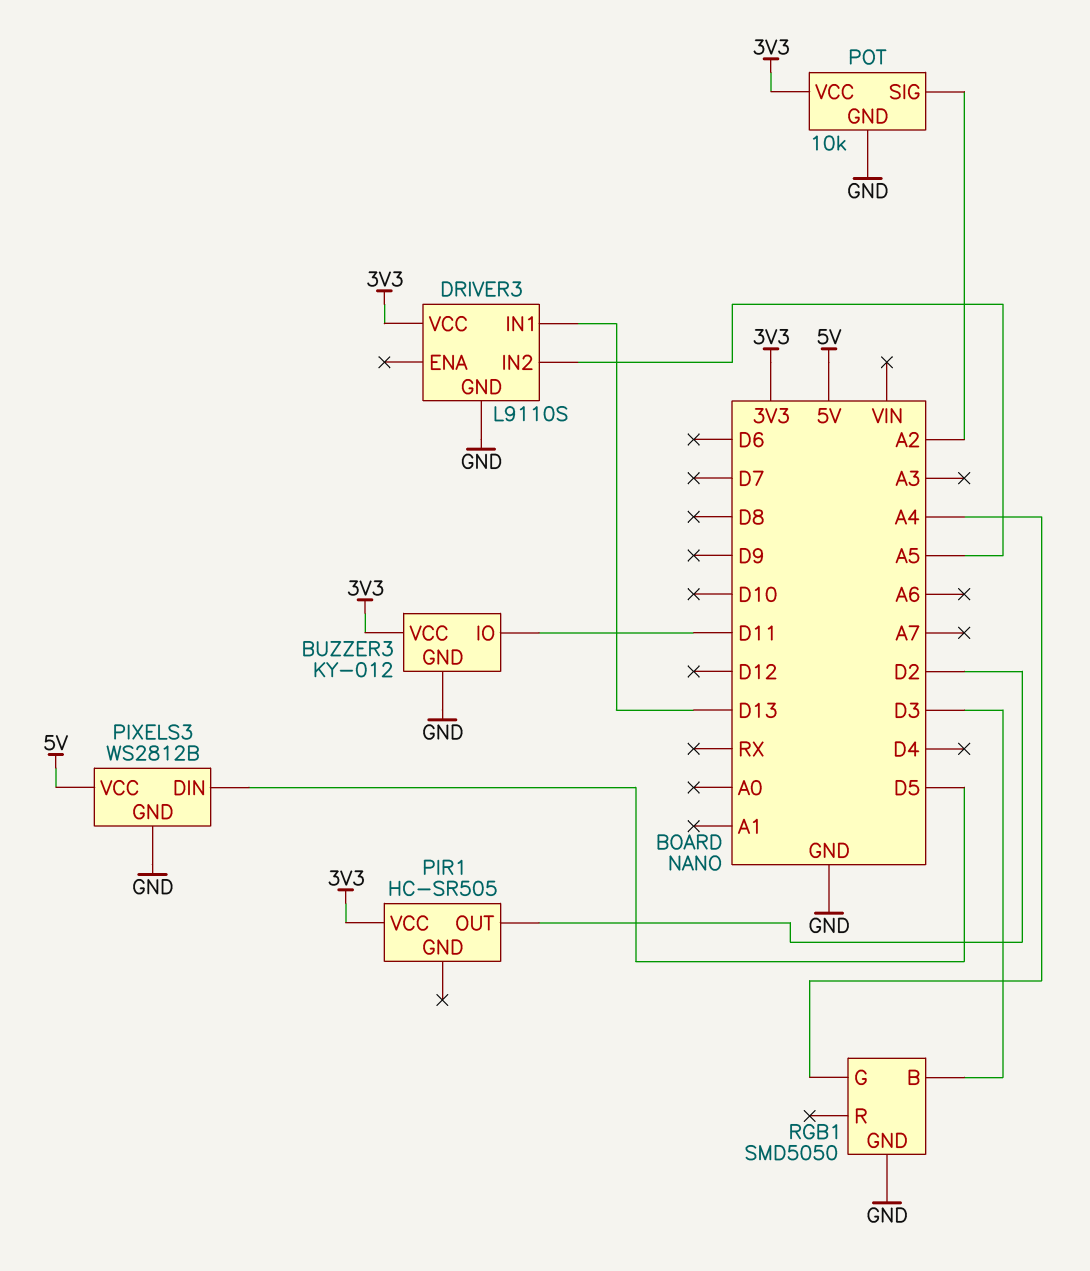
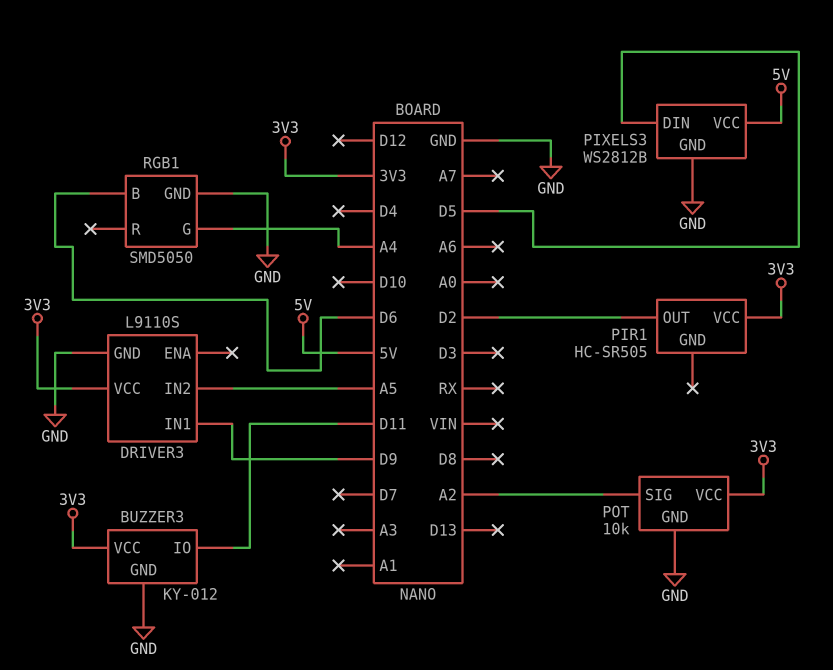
DRIVER3 pin IN1: D13 -> D9
RGB1 pin B: D3 -> D6

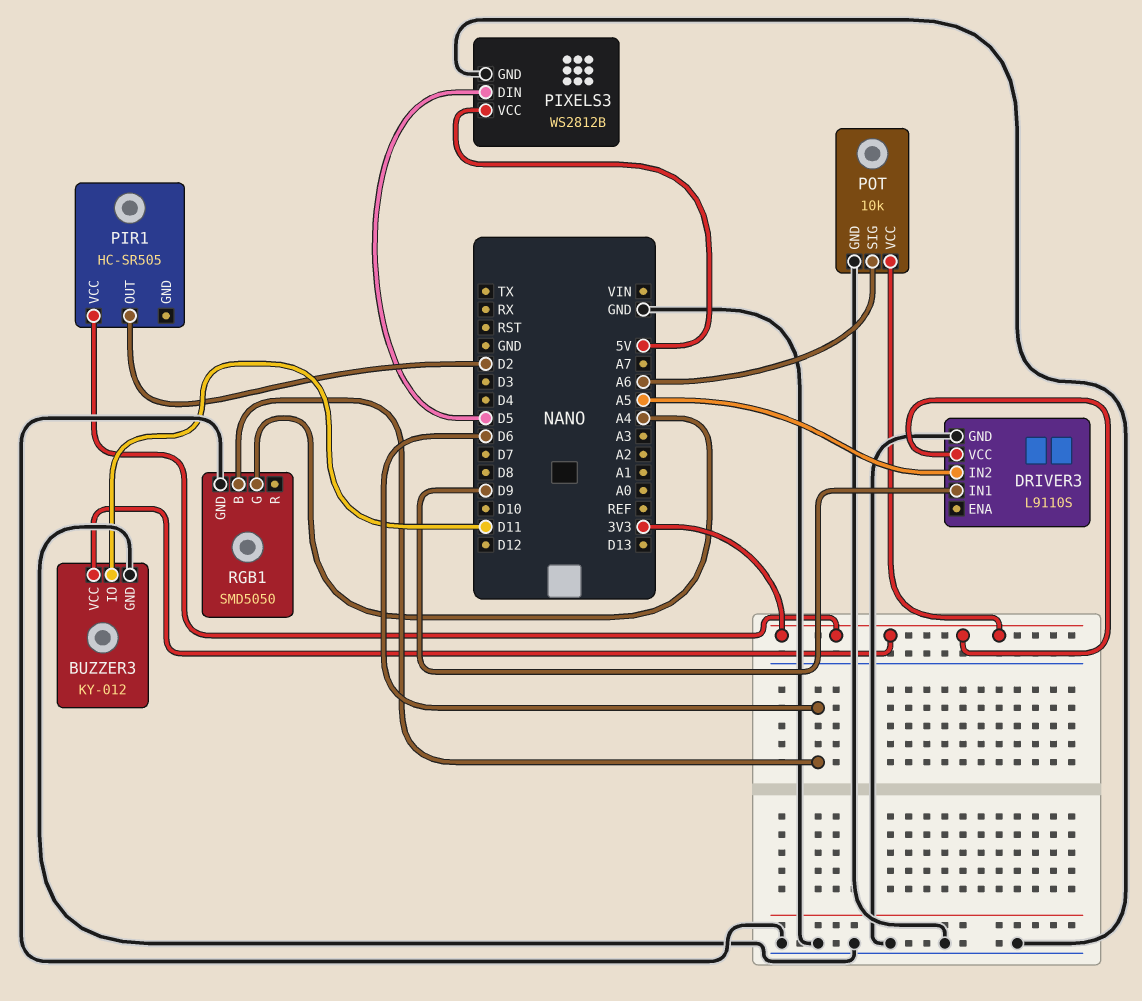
POT pin SIG: A2 -> A6

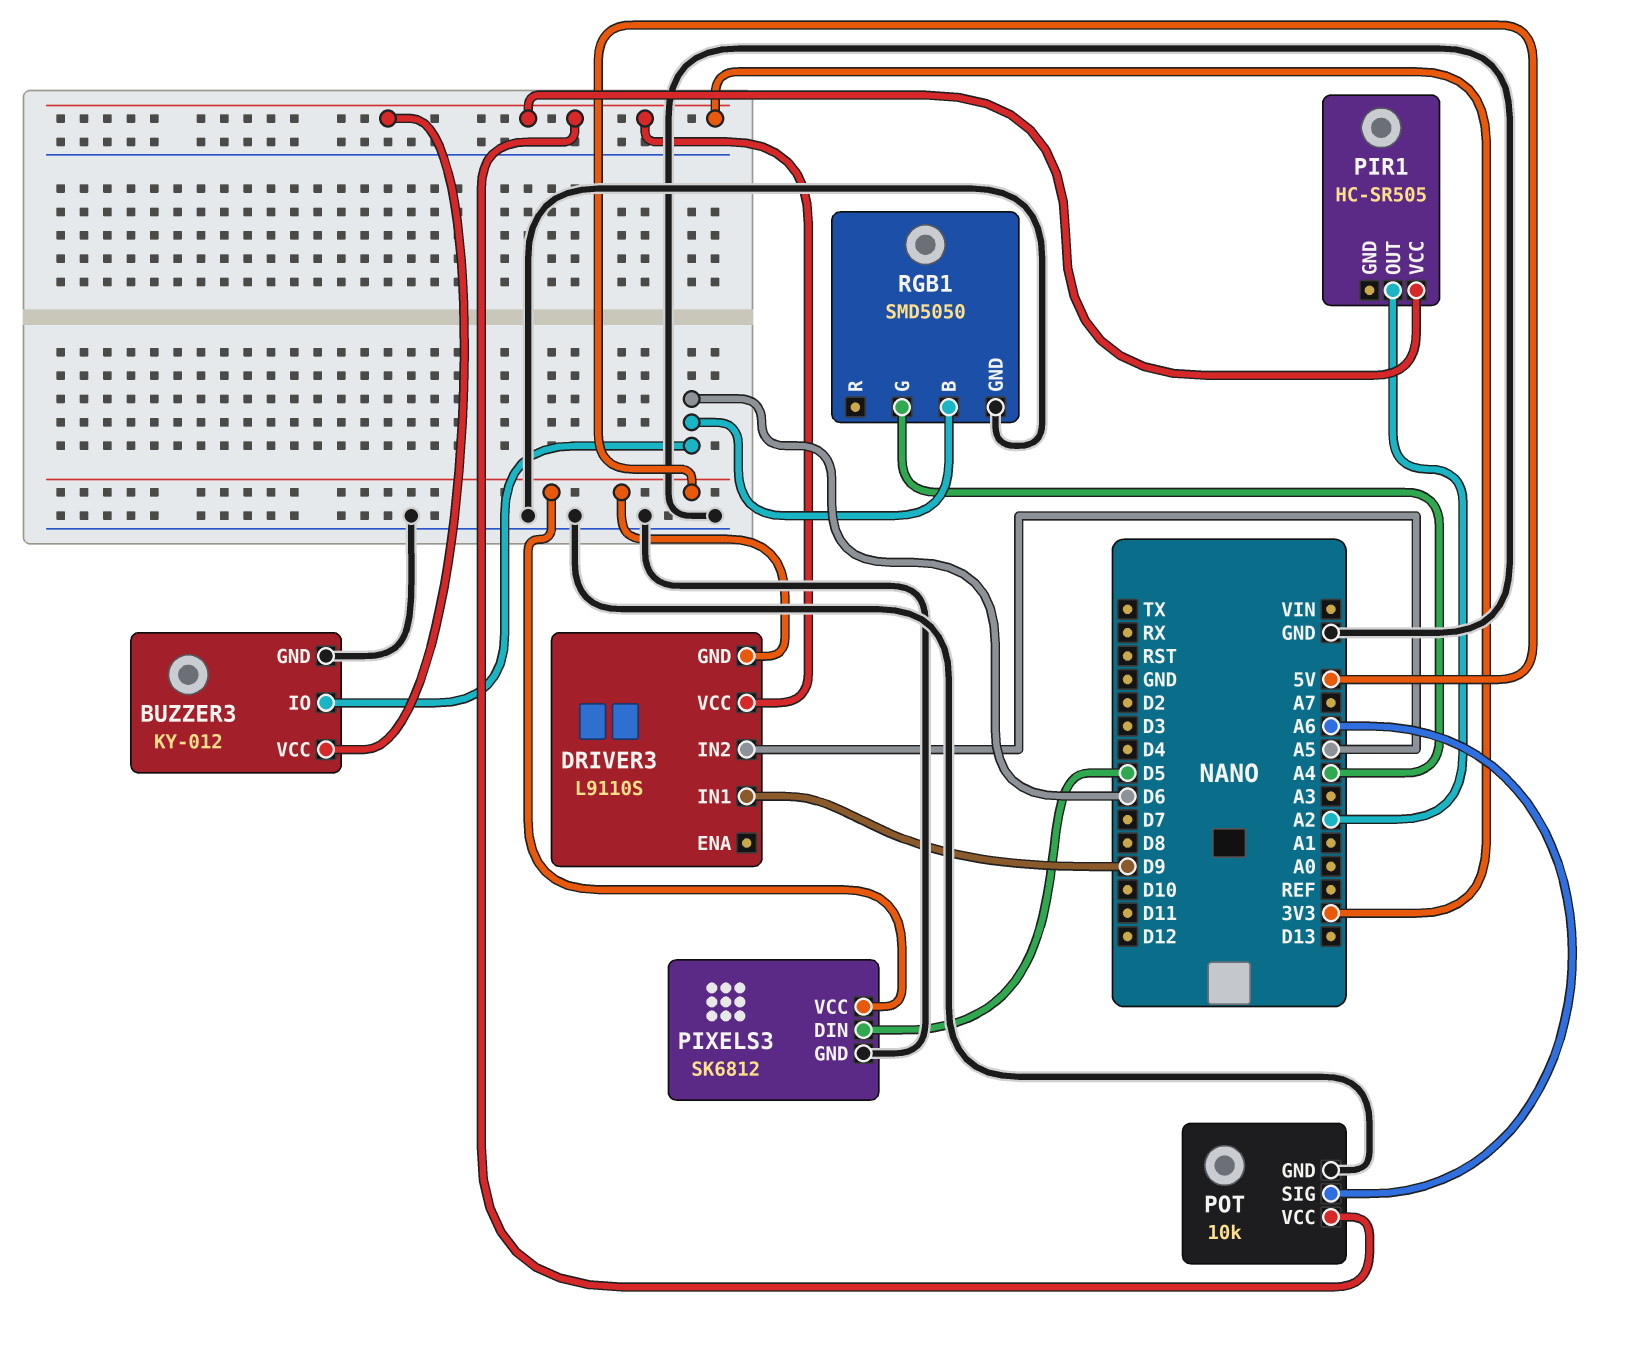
BUZZER3 pin IO: D11 -> D6
DRIVER3 pin GND: GND -> 5V
PIR1 pin OUT: D2 -> A2
PIXELS3: WS2812B -> SK6812

